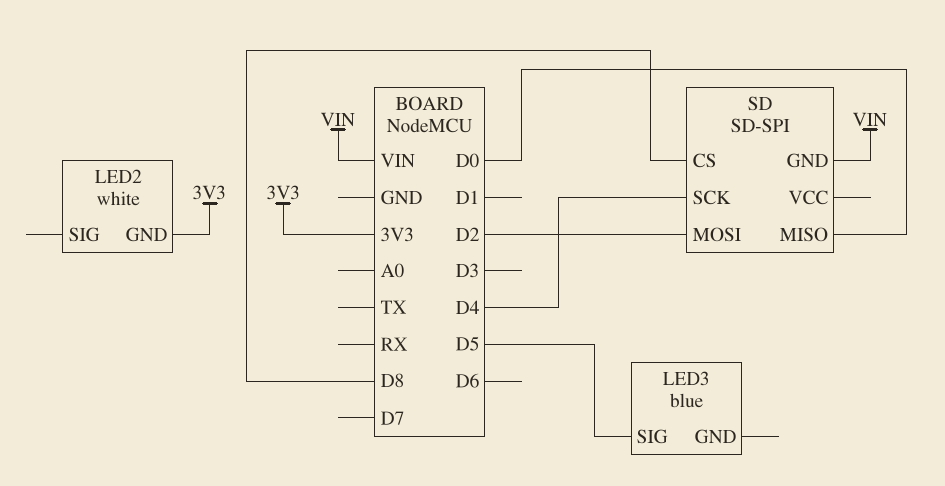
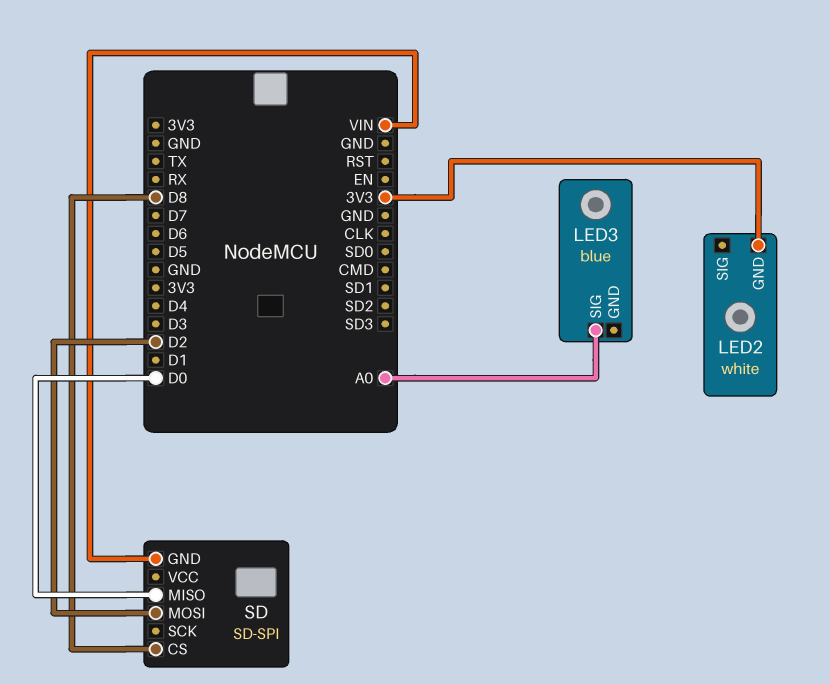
LED3 pin SIG: D5 -> A0
SD pin SCK: D4 -> none

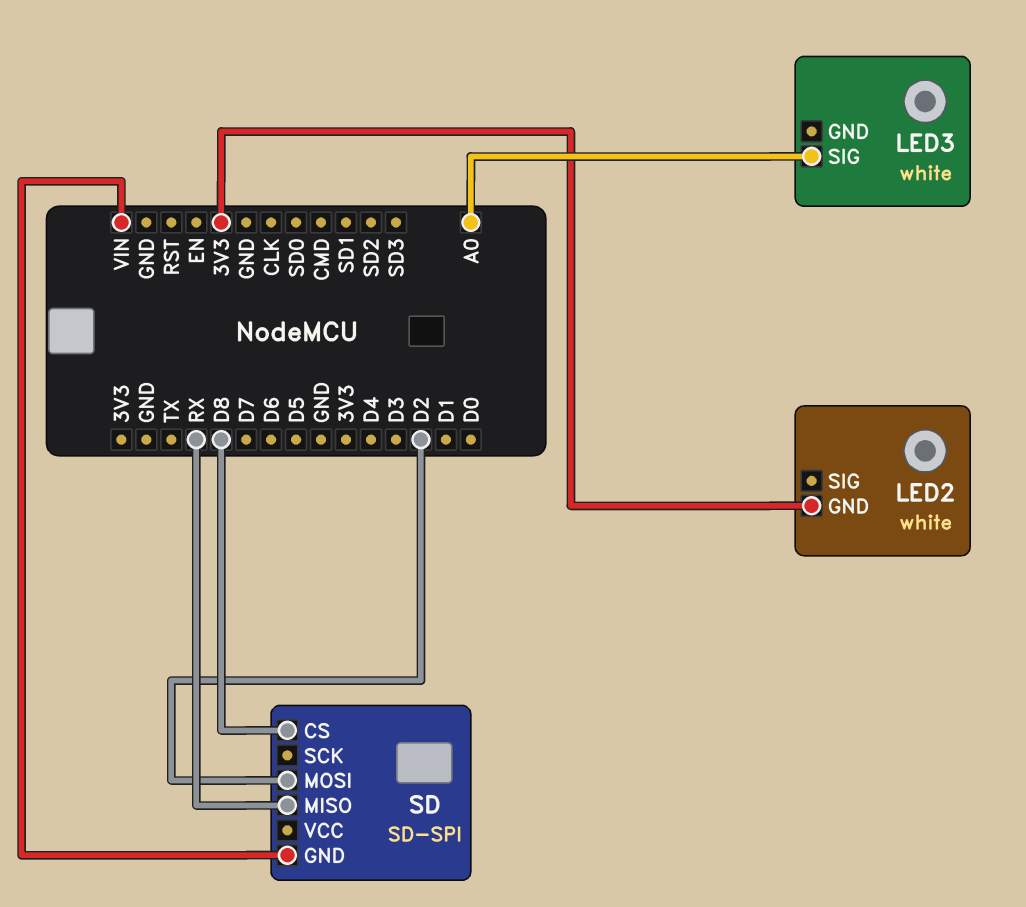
LED3: blue -> white
SD pin MISO: D0 -> RX

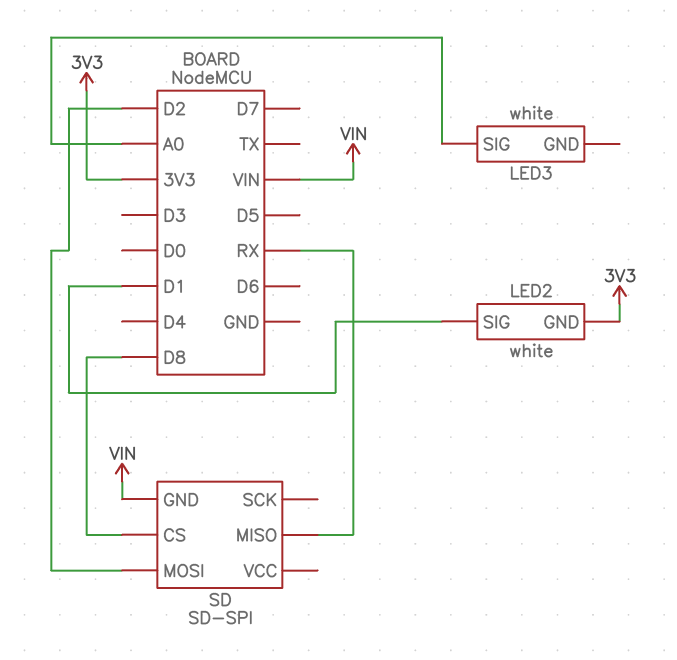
LED2 pin SIG: none -> D1

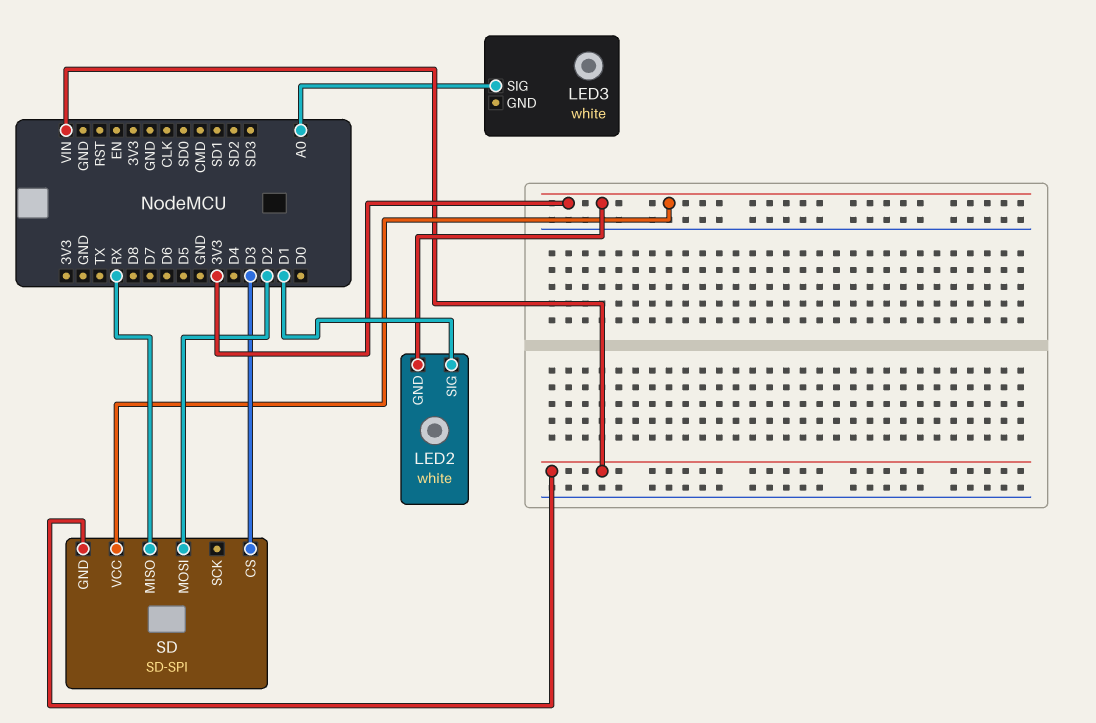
SD pin CS: D8 -> D3
SD pin VCC: none -> 3V3

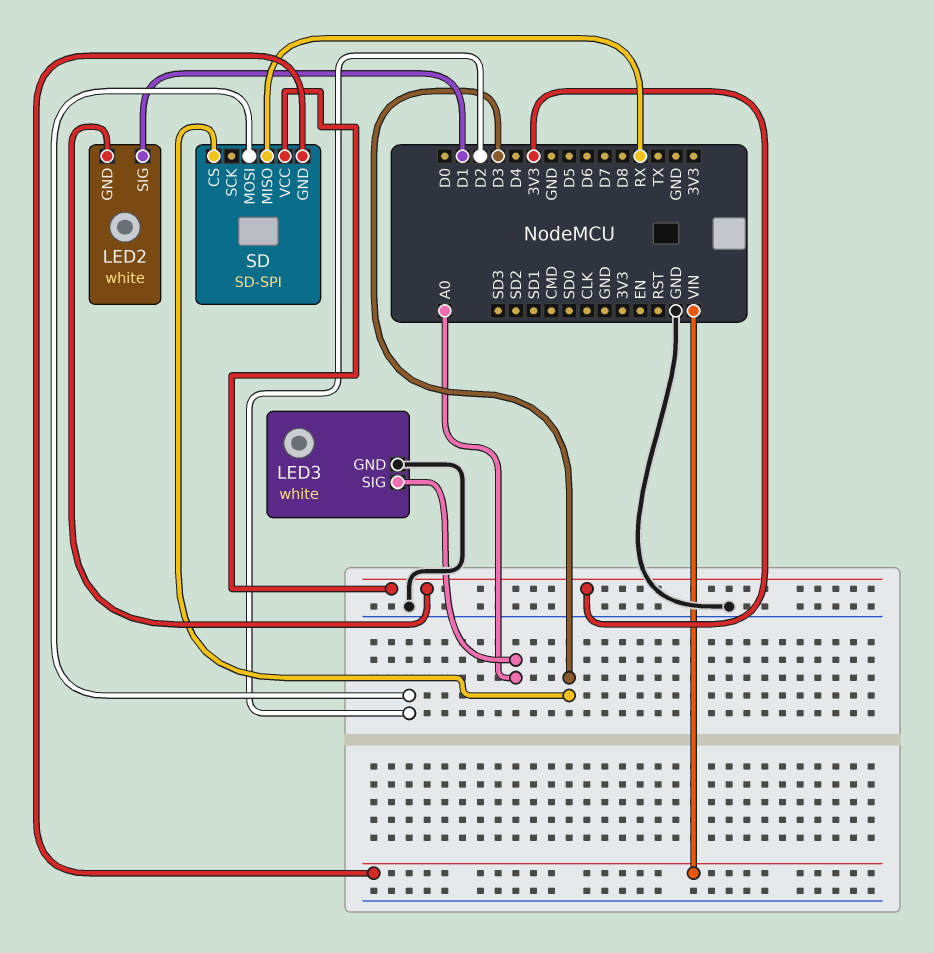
LED3 pin GND: none -> GND

